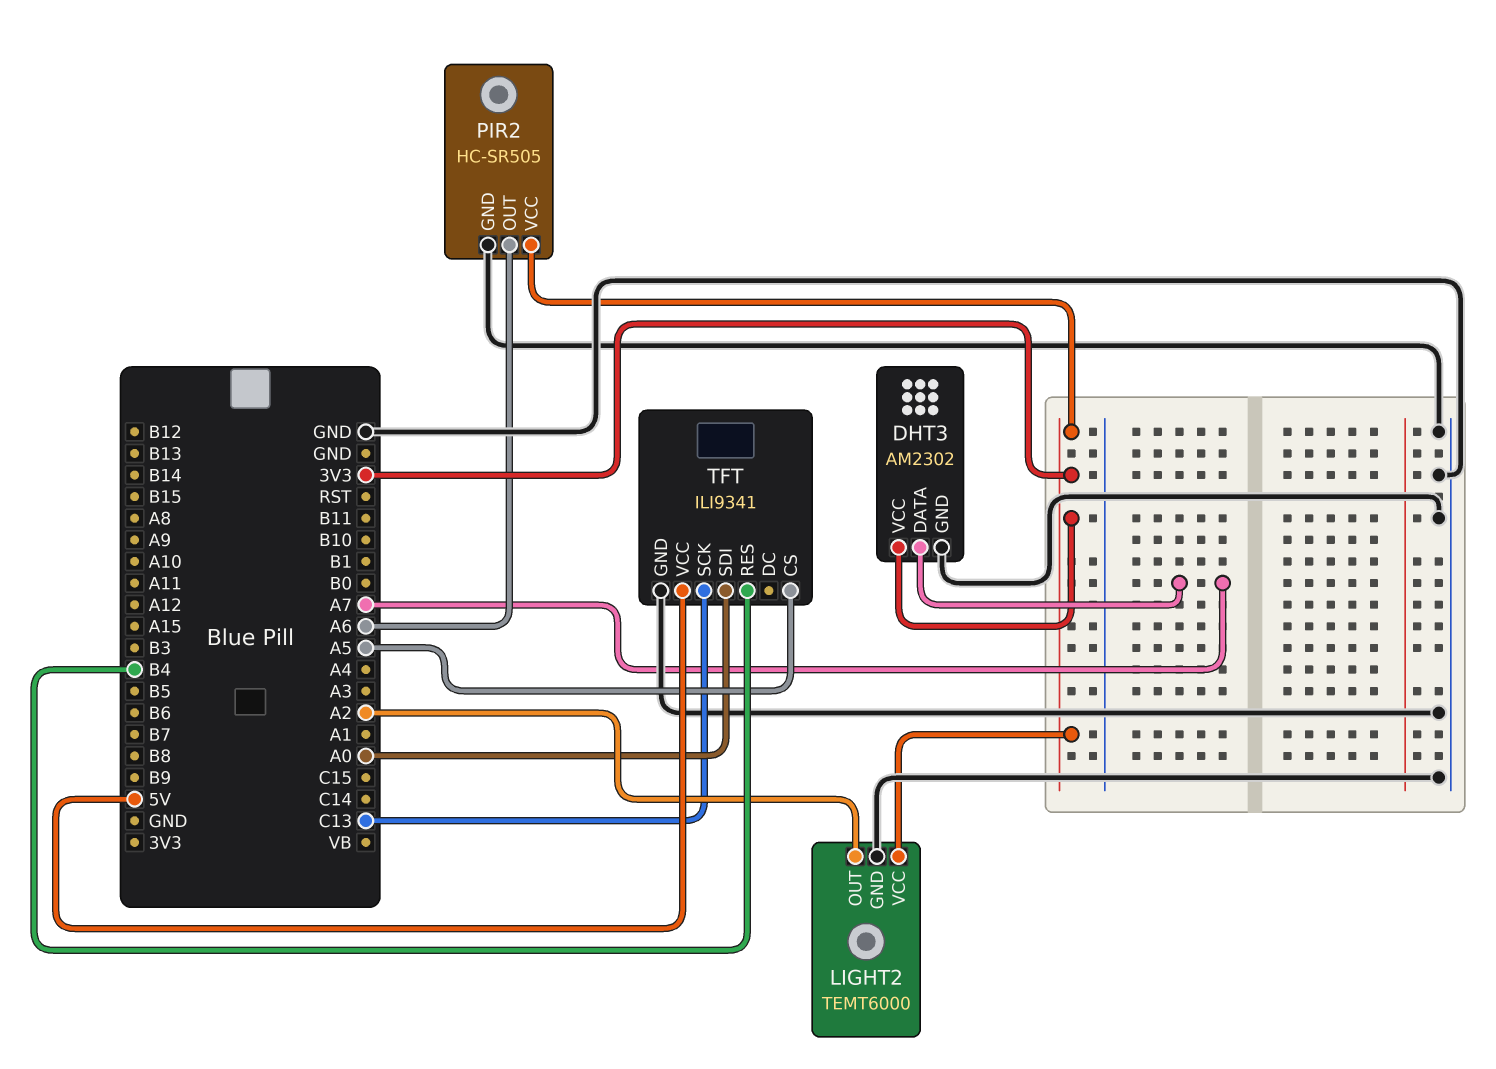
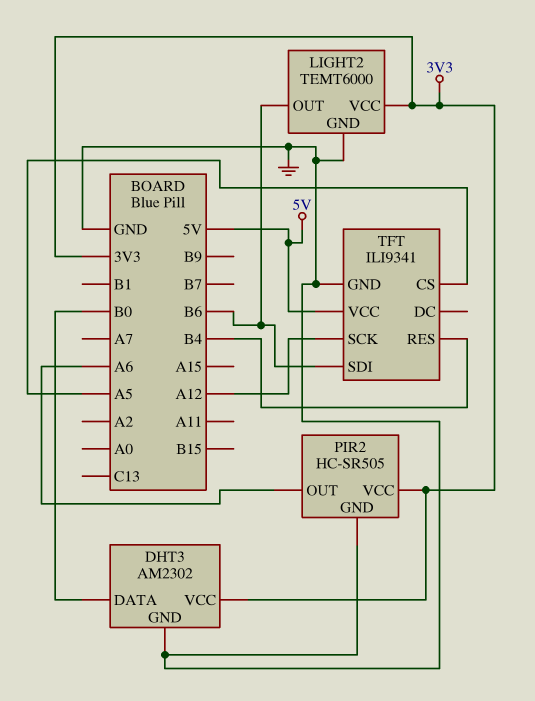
DHT3 pin DATA: A7 -> B0
LIGHT2 pin OUT: A2 -> B6
TFT pin SCK: C13 -> A12
TFT pin SDI: A0 -> B6

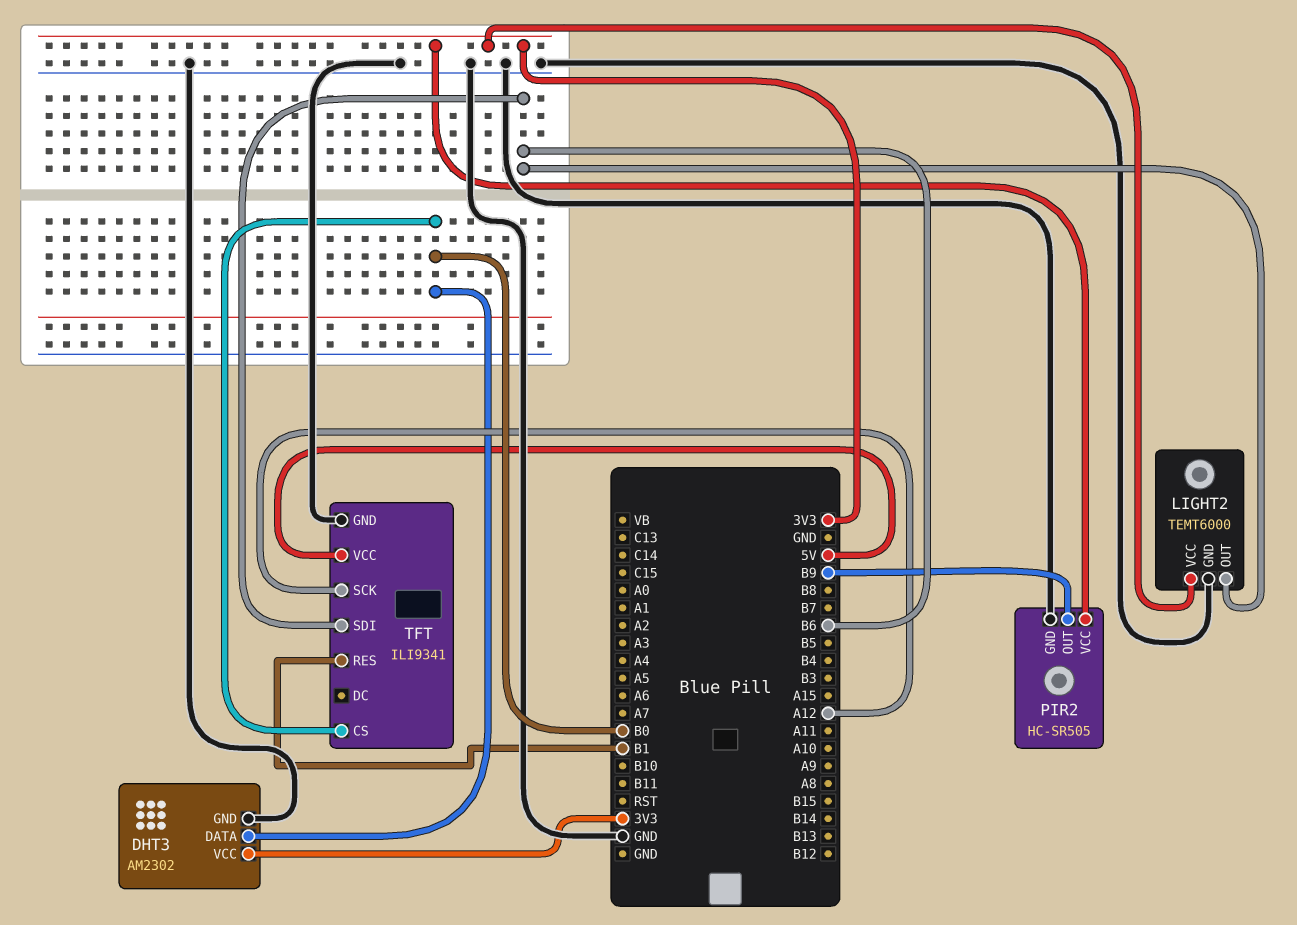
PIR2 pin OUT: A6 -> B9
TFT pin CS: A5 -> B0
TFT pin RES: B4 -> B1

